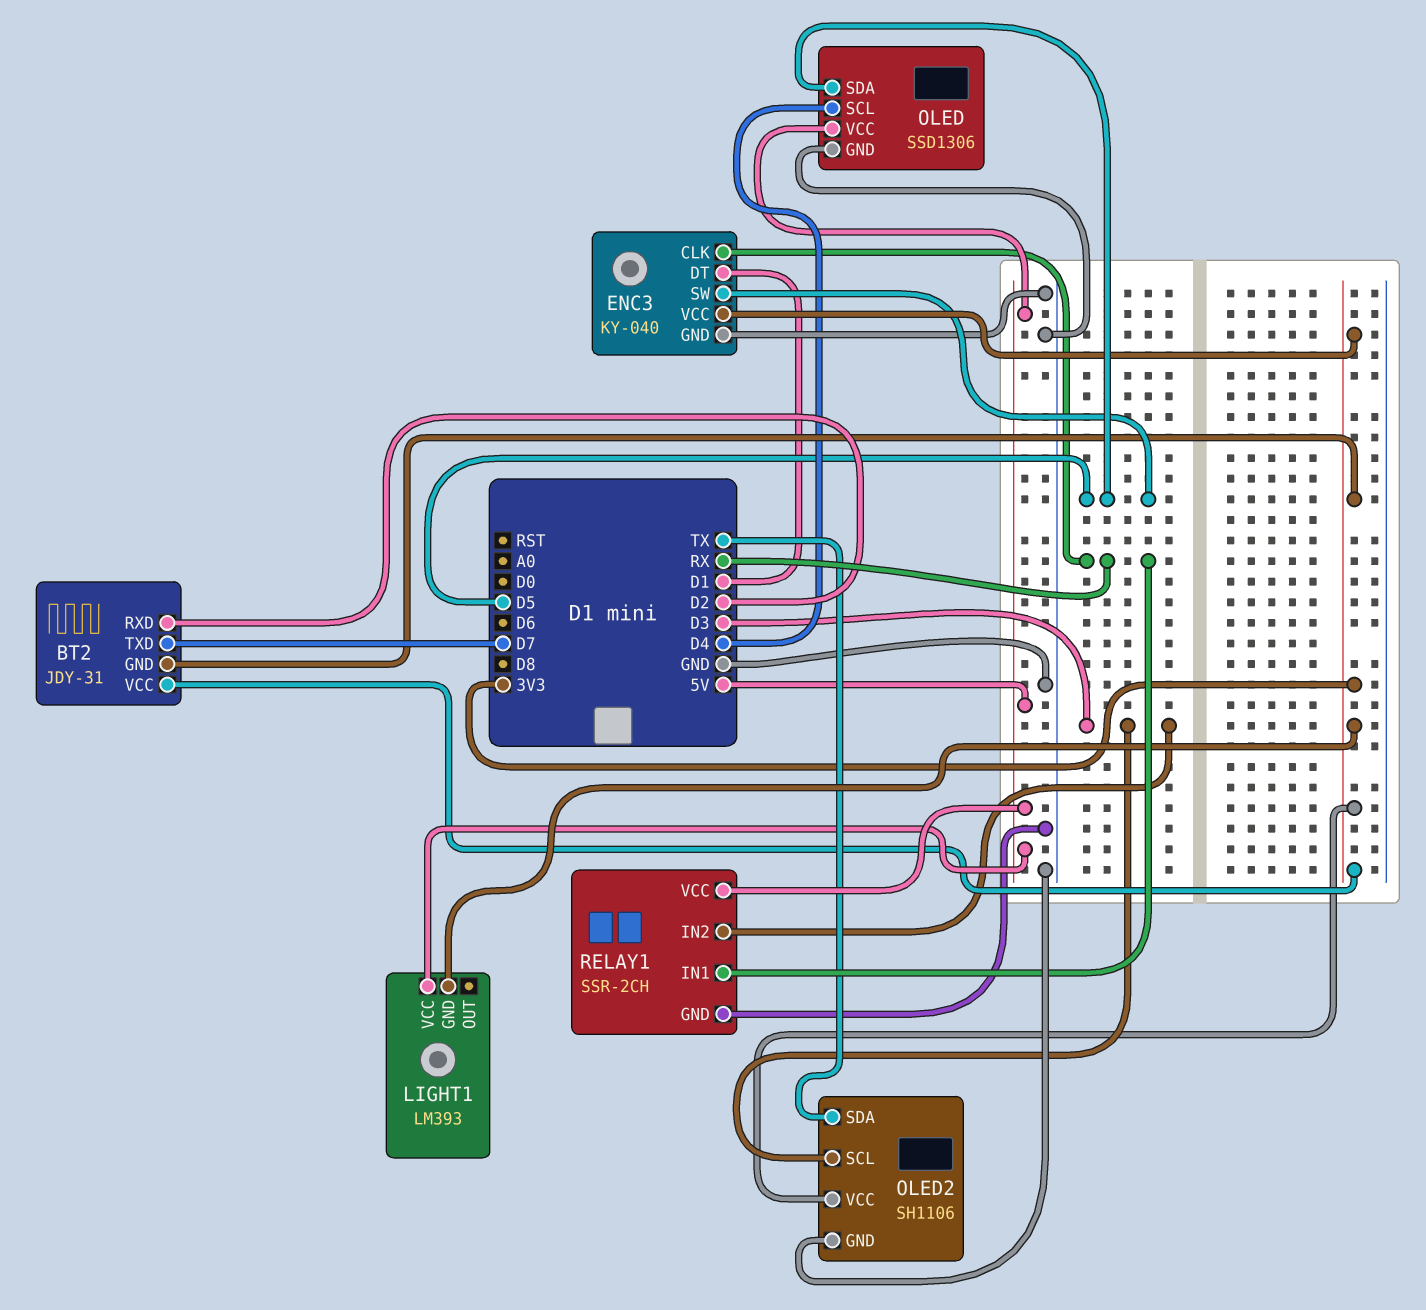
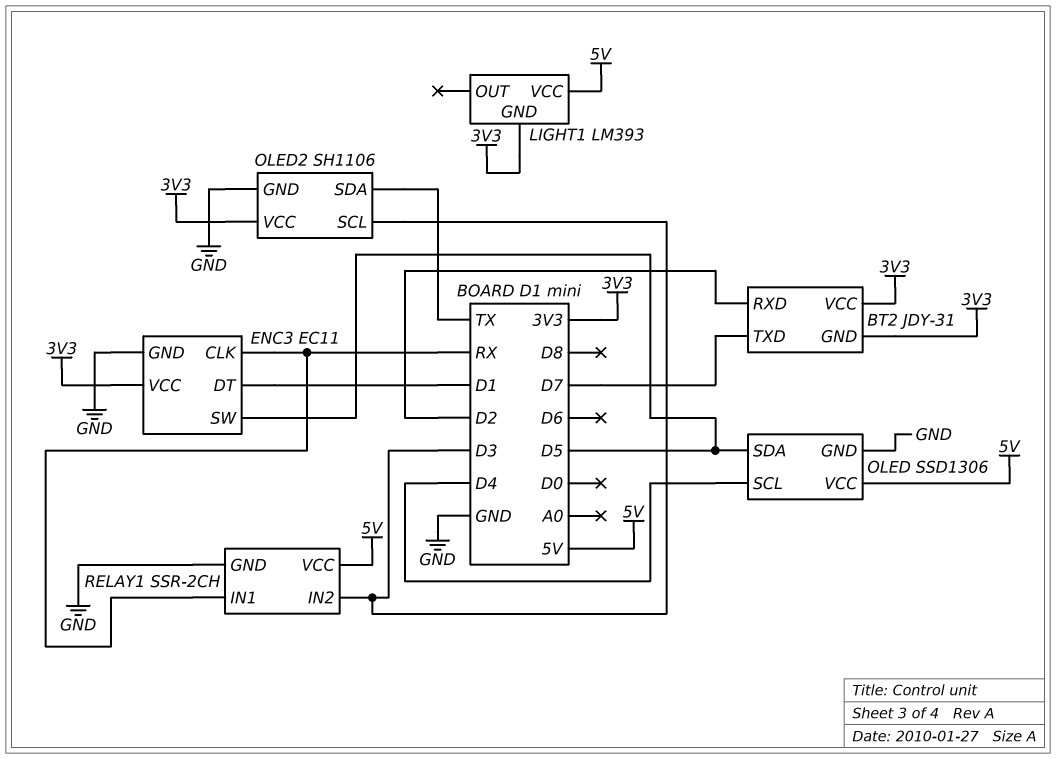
ENC3: KY-040 -> EC11

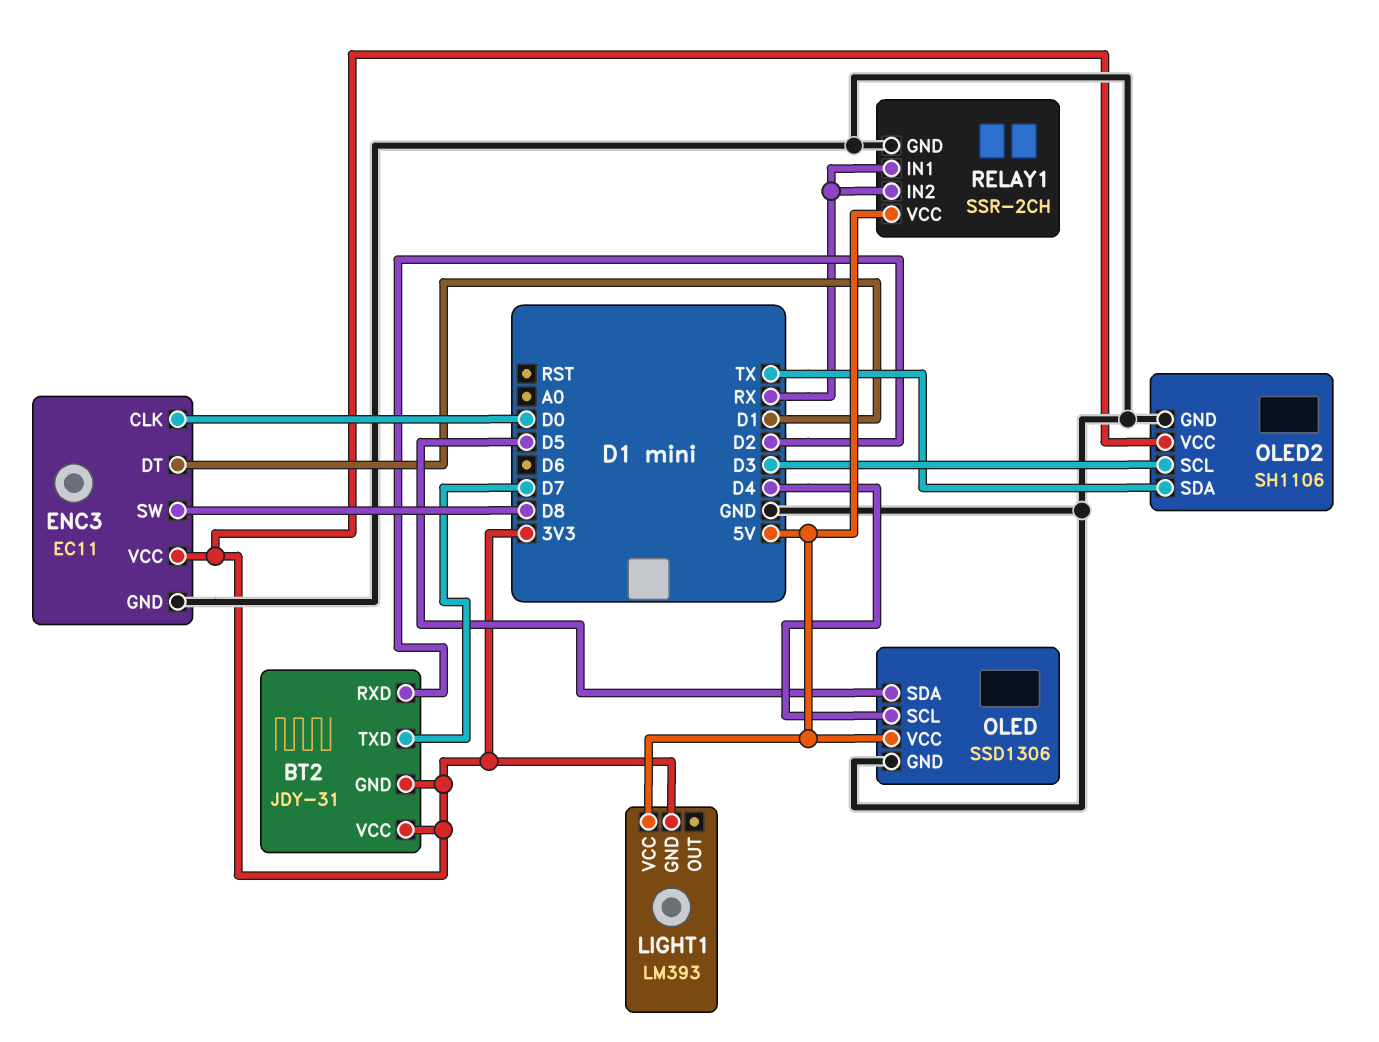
ENC3 pin CLK: RX -> D0
ENC3 pin SW: D5 -> D8
RELAY1 pin IN2: D3 -> RX

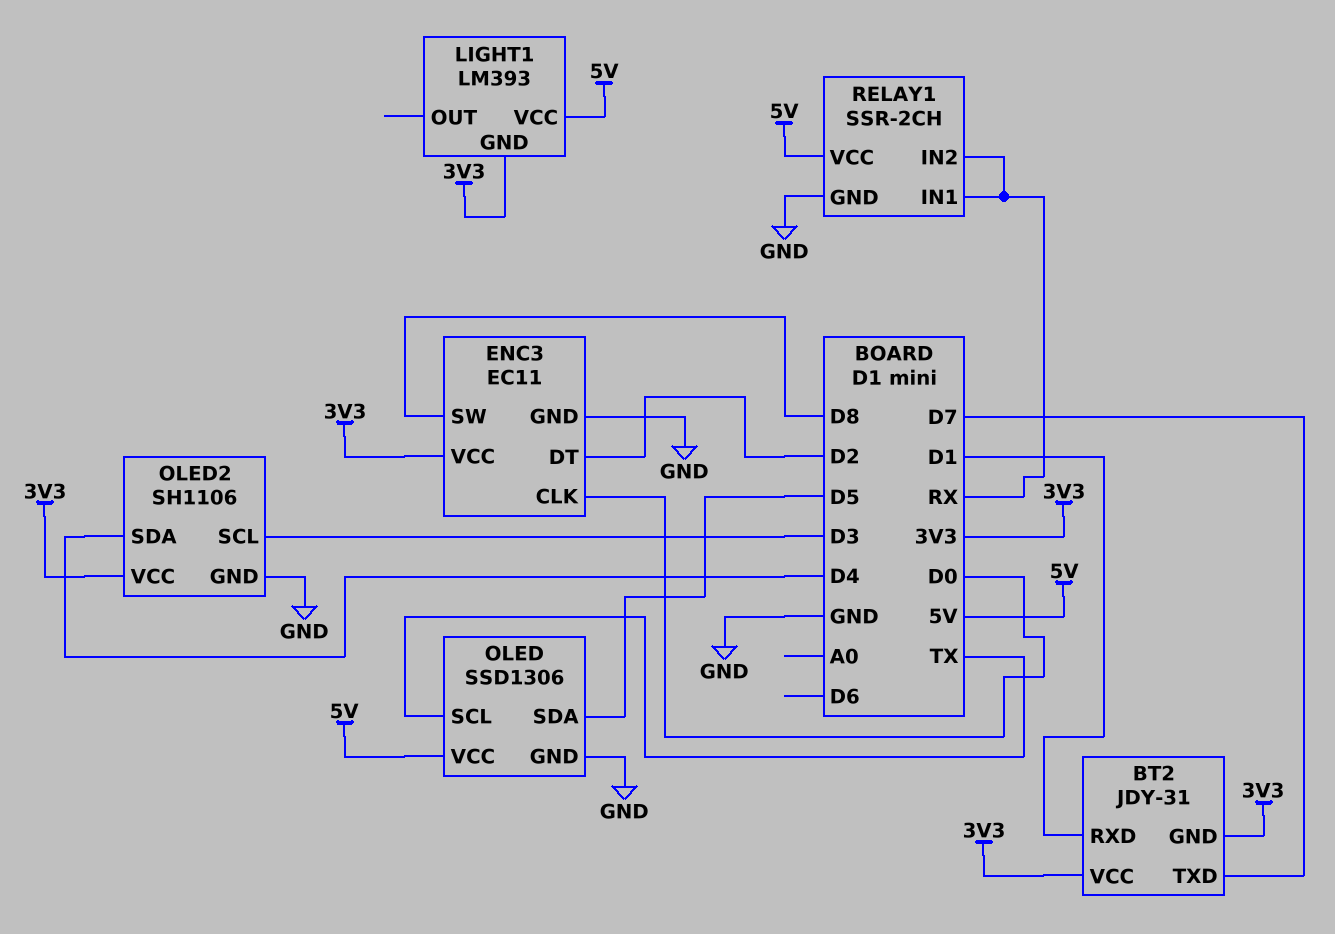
BT2 pin RXD: D2 -> D1
ENC3 pin DT: D1 -> D2
OLED pin SCL: D4 -> TX
OLED2 pin SDA: TX -> D4

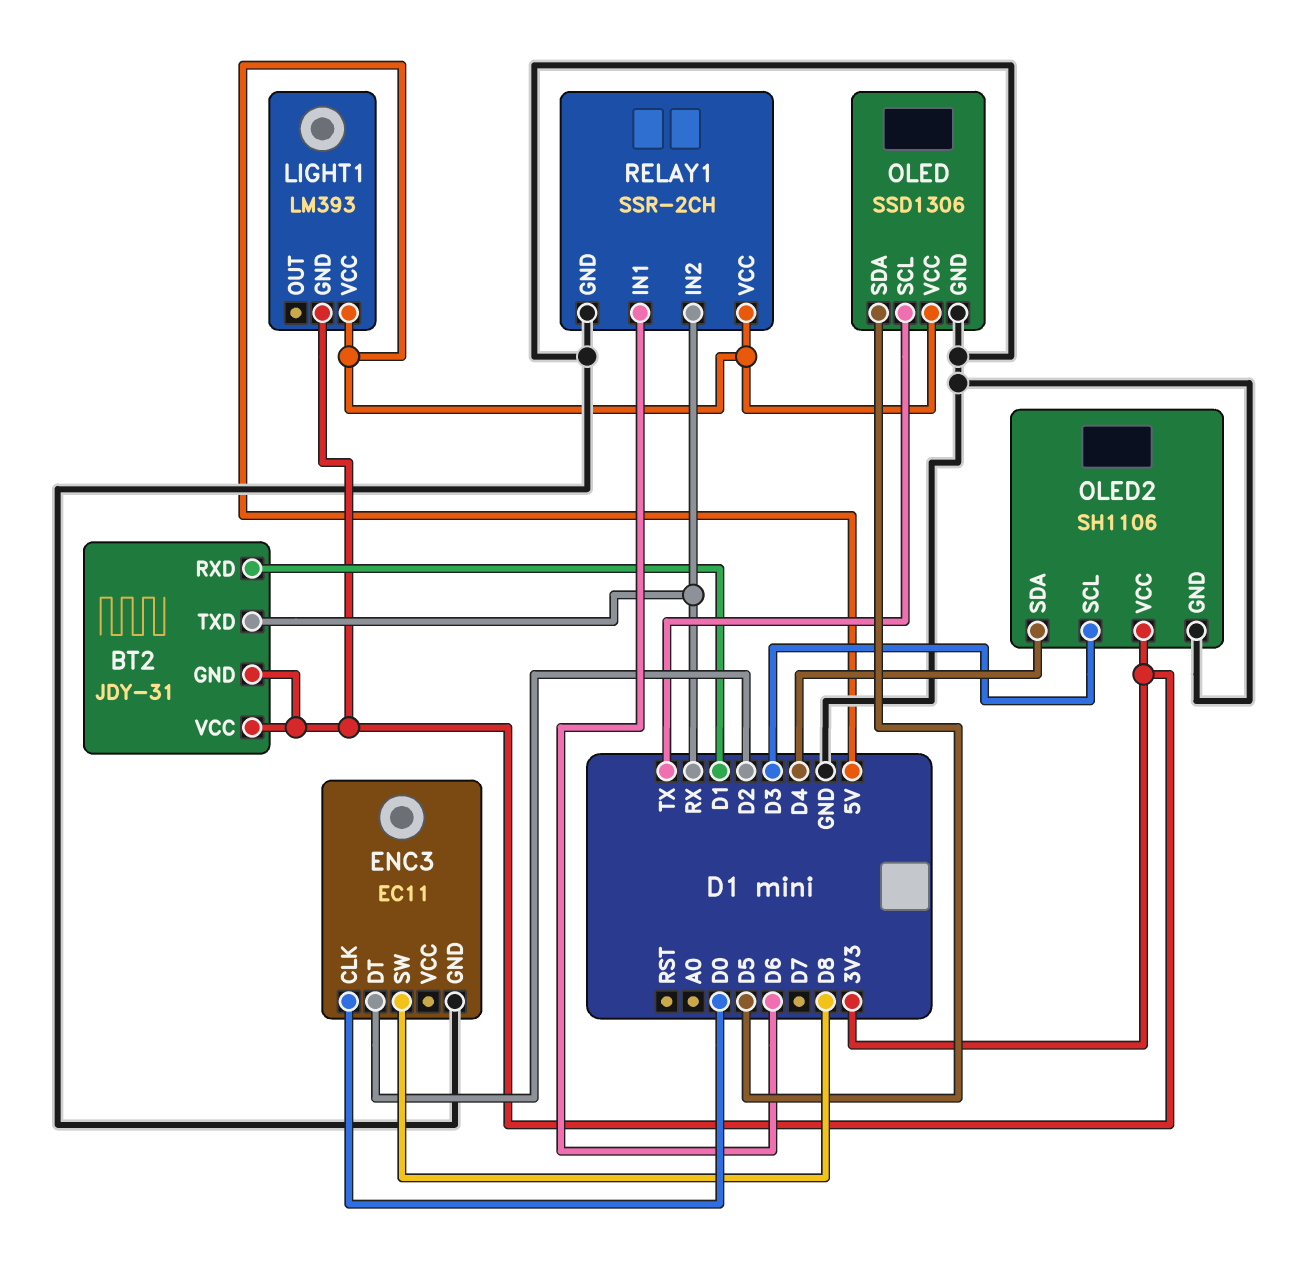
BT2 pin TXD: D7 -> RX
ENC3 pin VCC: 3V3 -> none
RELAY1 pin IN1: RX -> D6

